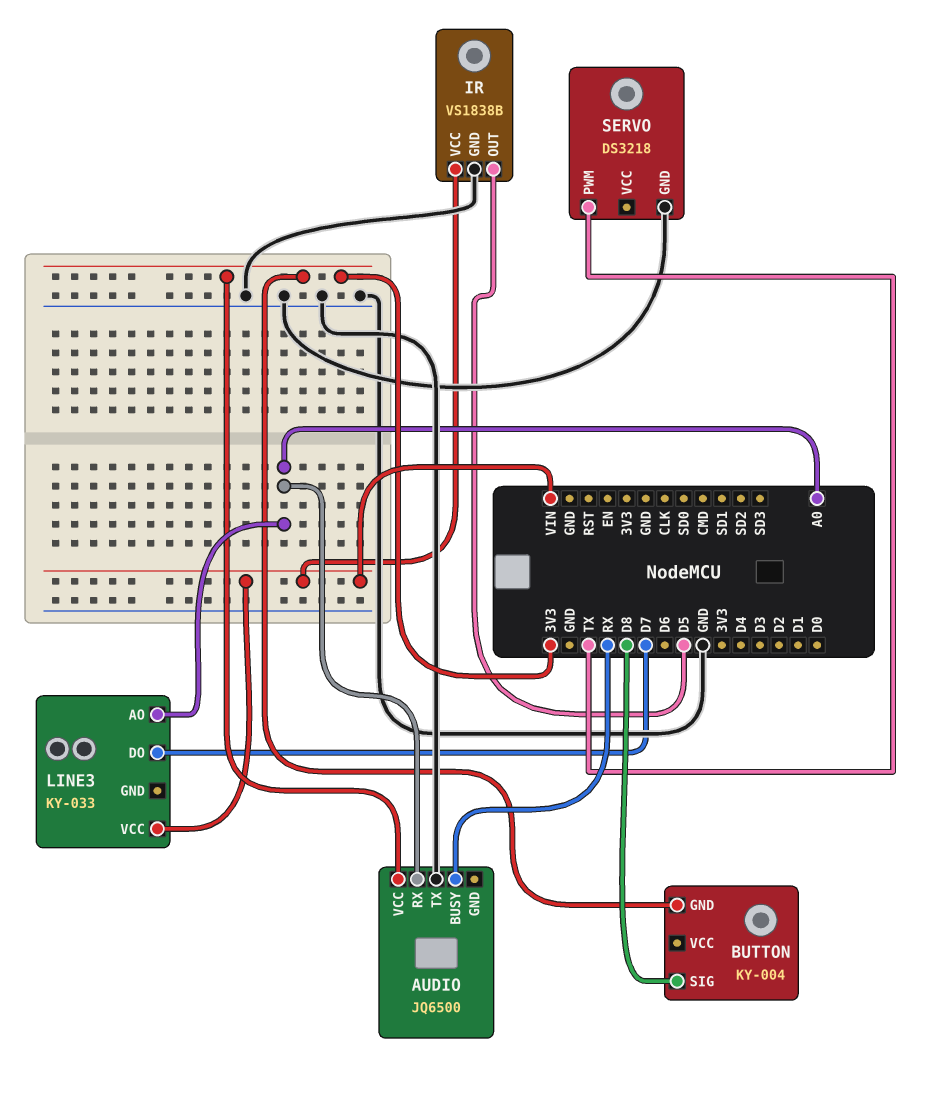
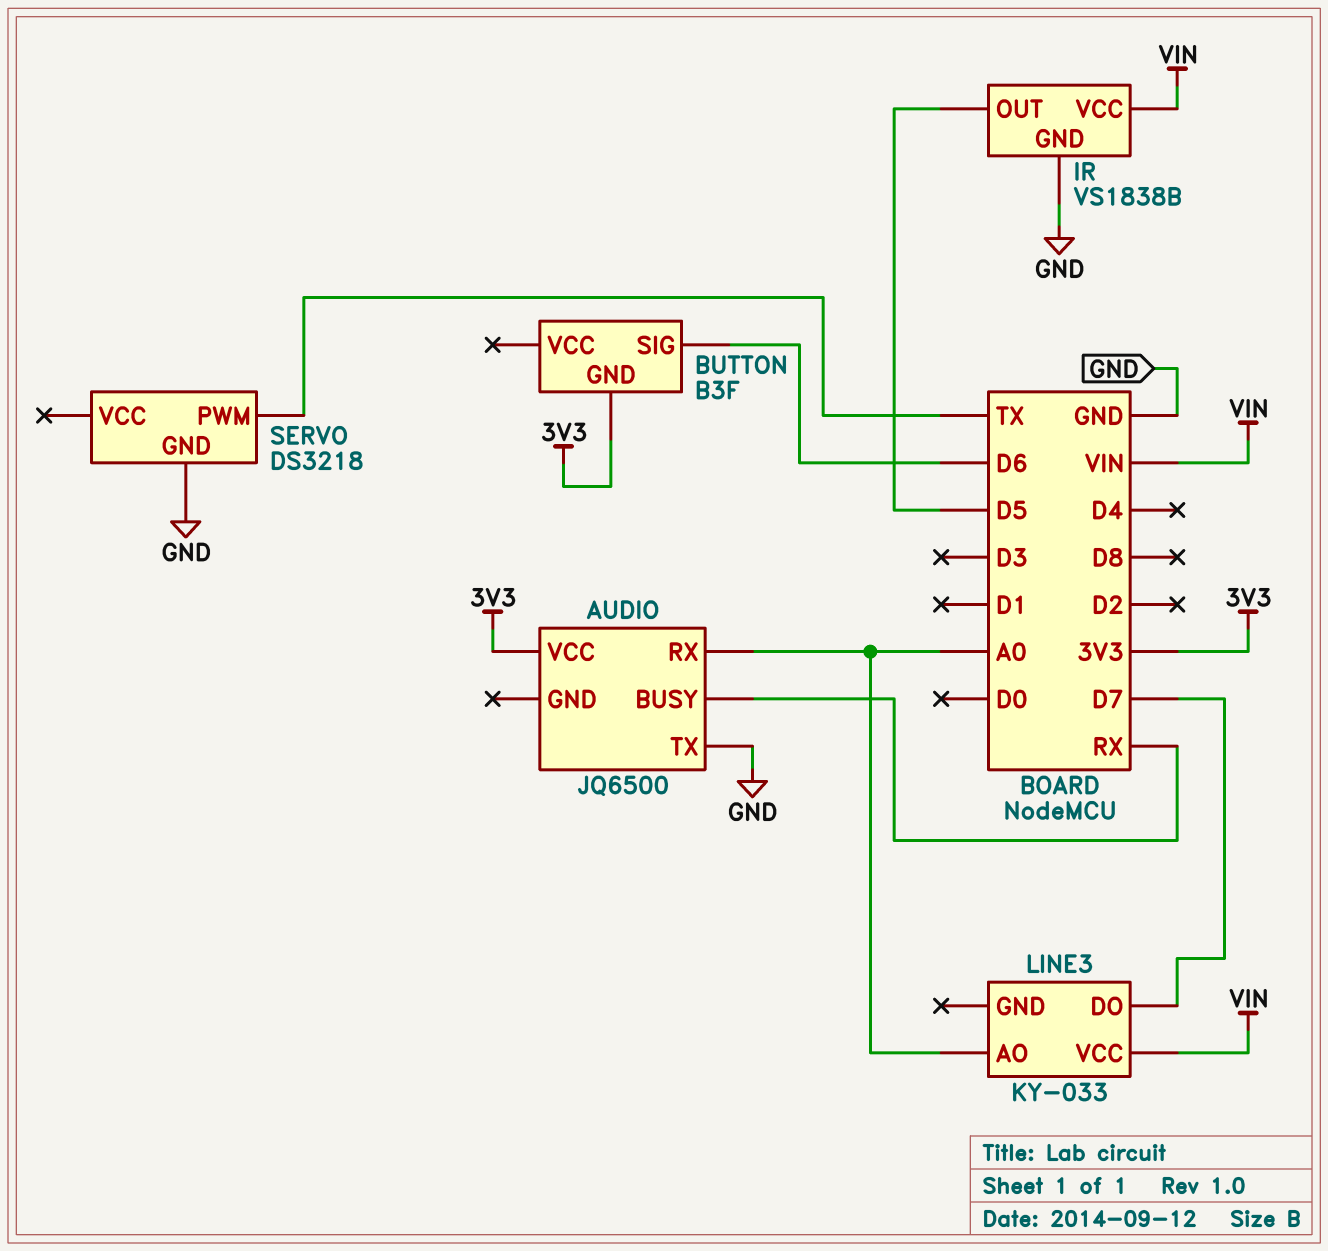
BUTTON: KY-004 -> B3F
BUTTON pin SIG: D8 -> D6

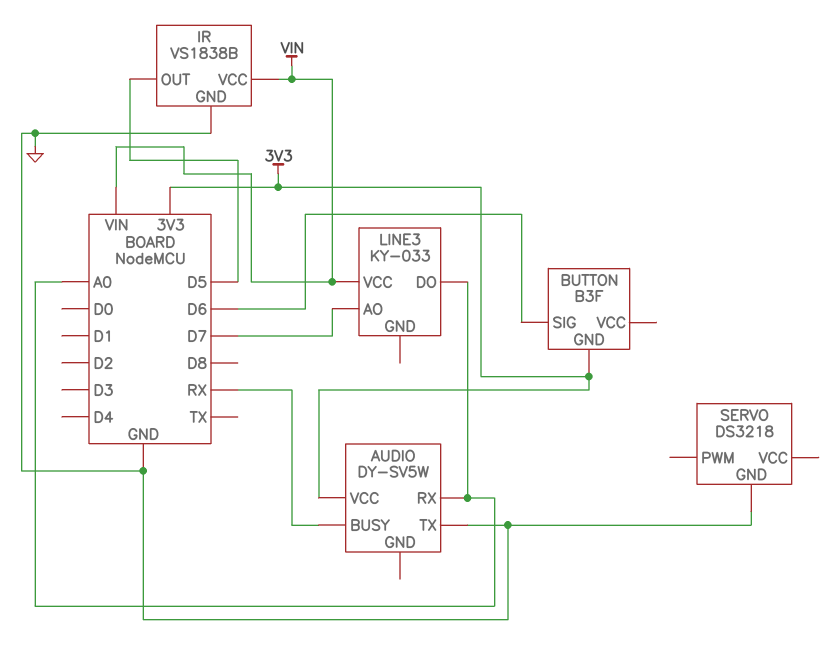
AUDIO: JQ6500 -> DY-SV5W
LINE3 pin AO: A0 -> D7
LINE3 pin DO: D7 -> A0
SERVO pin PWM: TX -> none

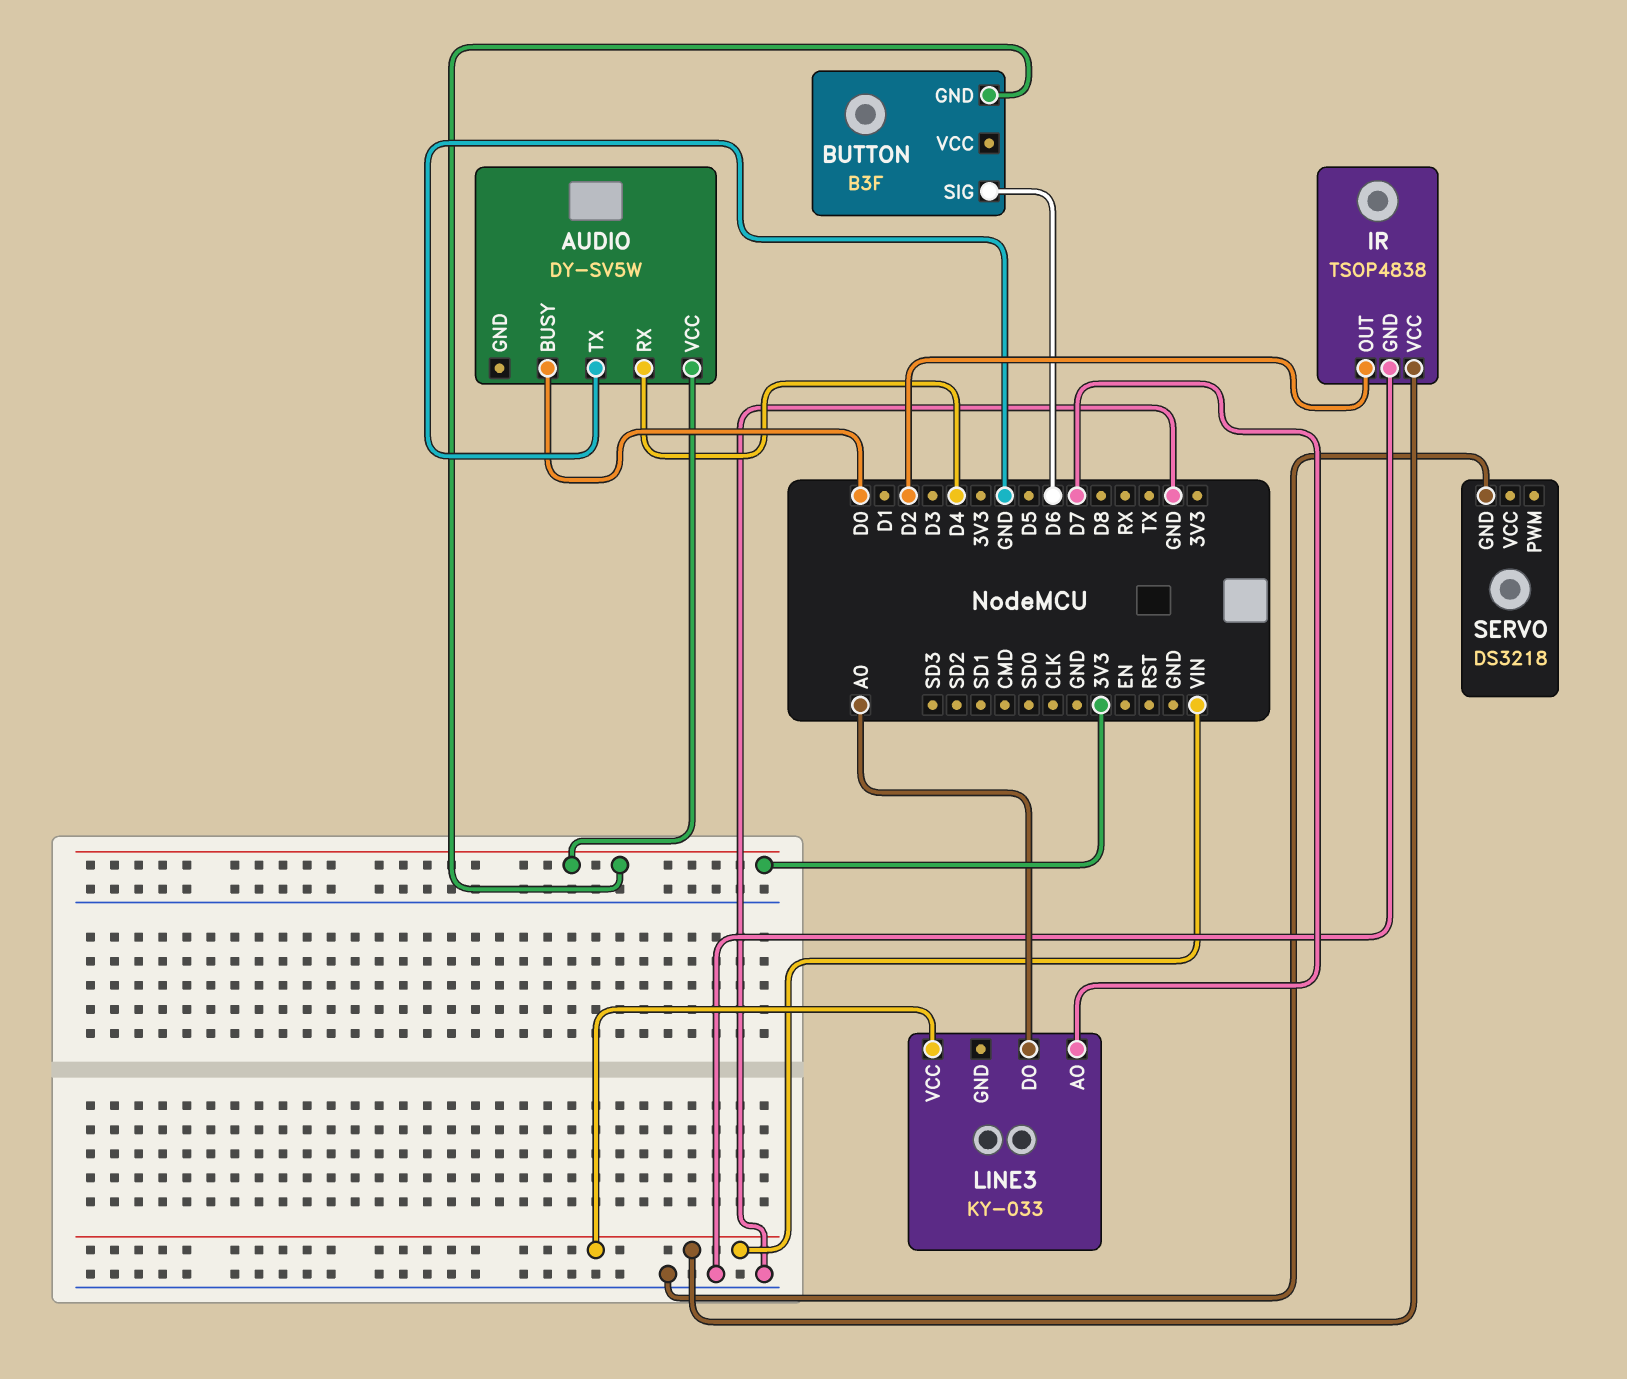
AUDIO pin BUSY: RX -> D0
AUDIO pin RX: A0 -> D4
IR: VS1838B -> TSOP4838
IR pin OUT: D5 -> D2

